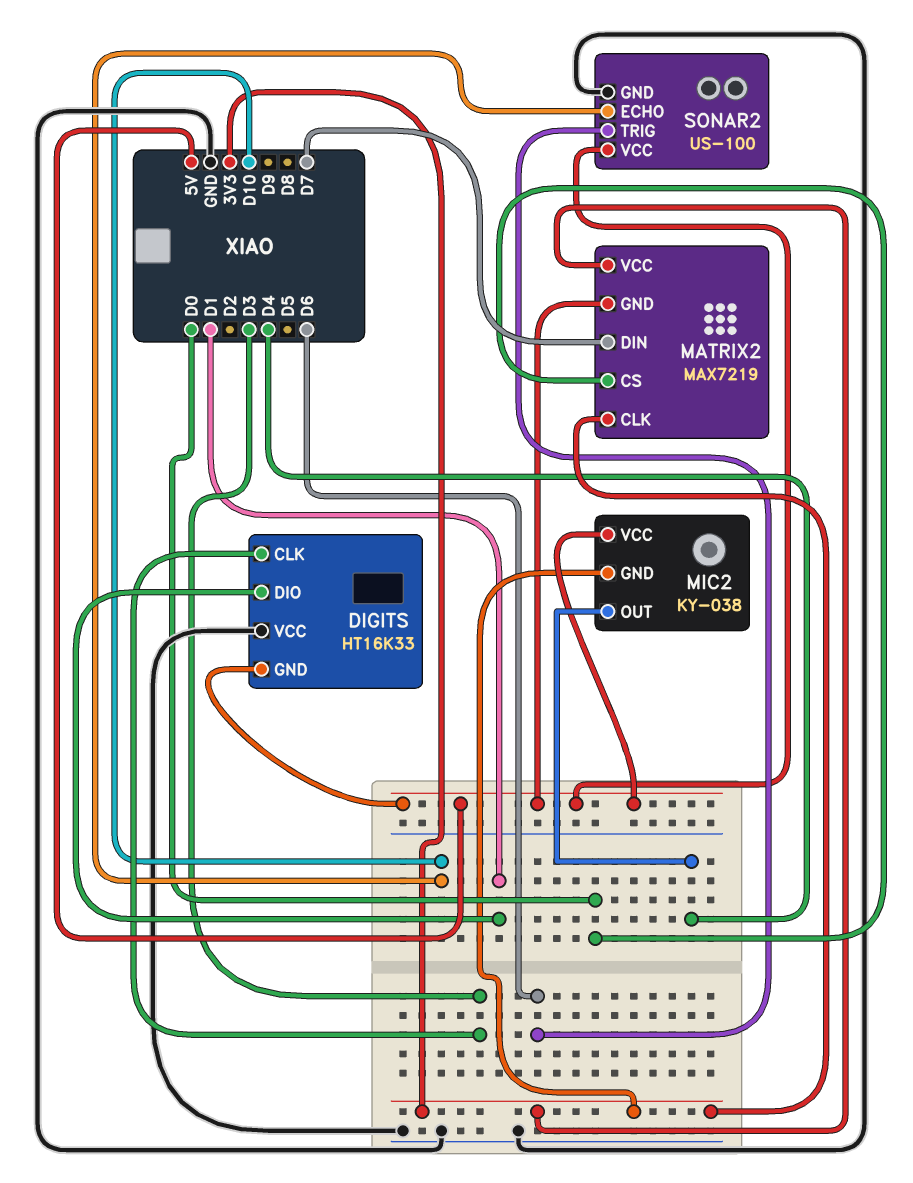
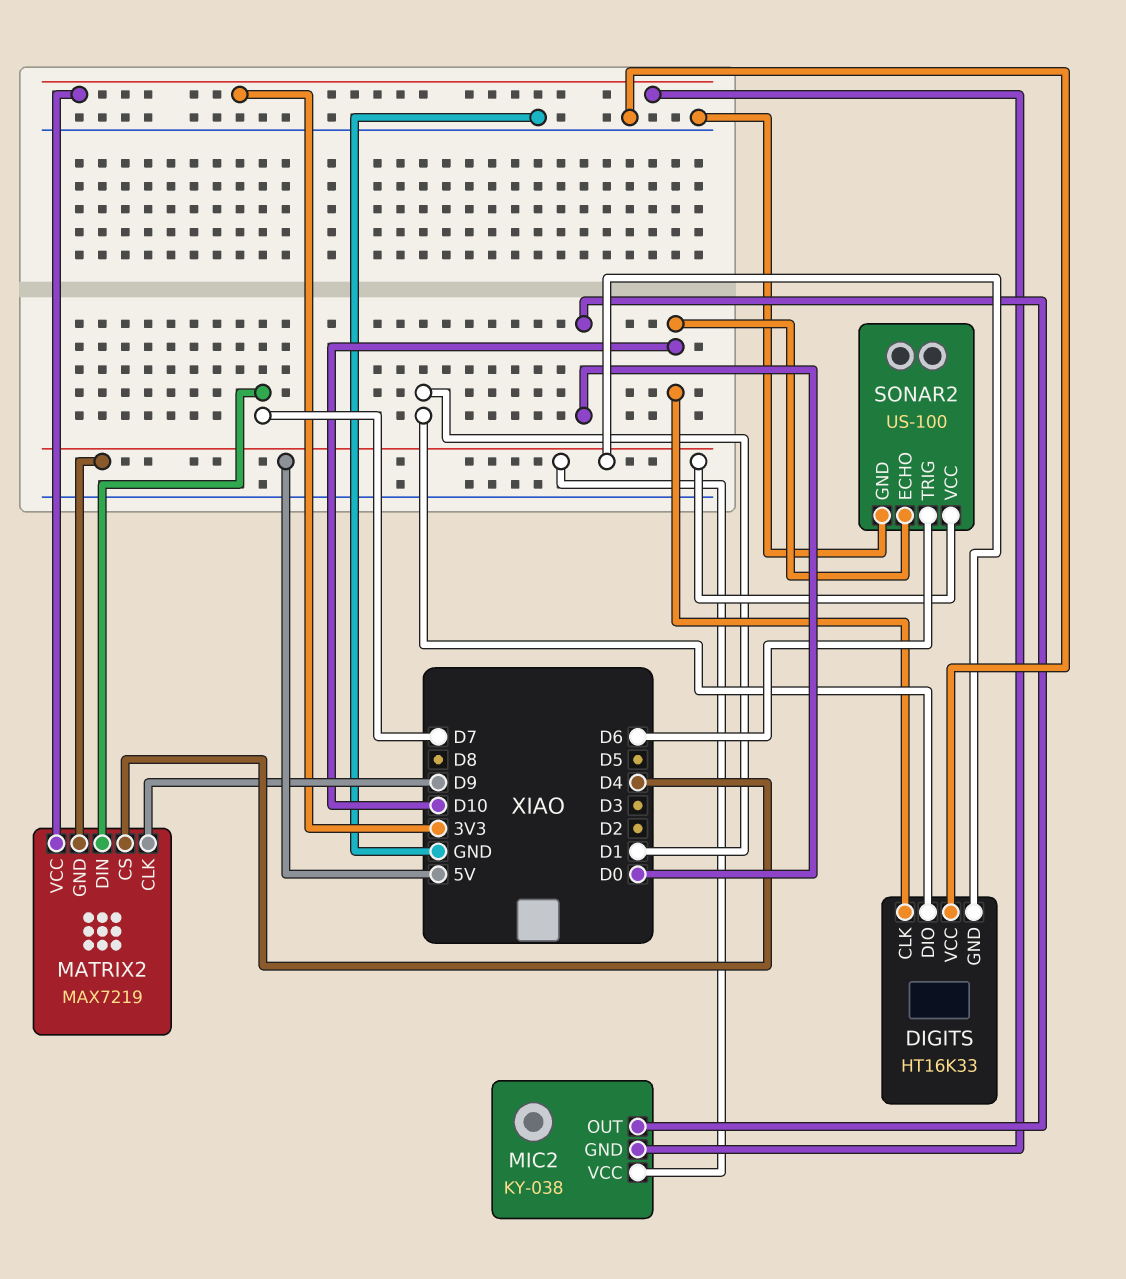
DIGITS pin CLK: D3 -> D10
MATRIX2 pin CLK: 3V3 -> D9
MATRIX2 pin CS: D0 -> D4
MIC2 pin OUT: D4 -> D0

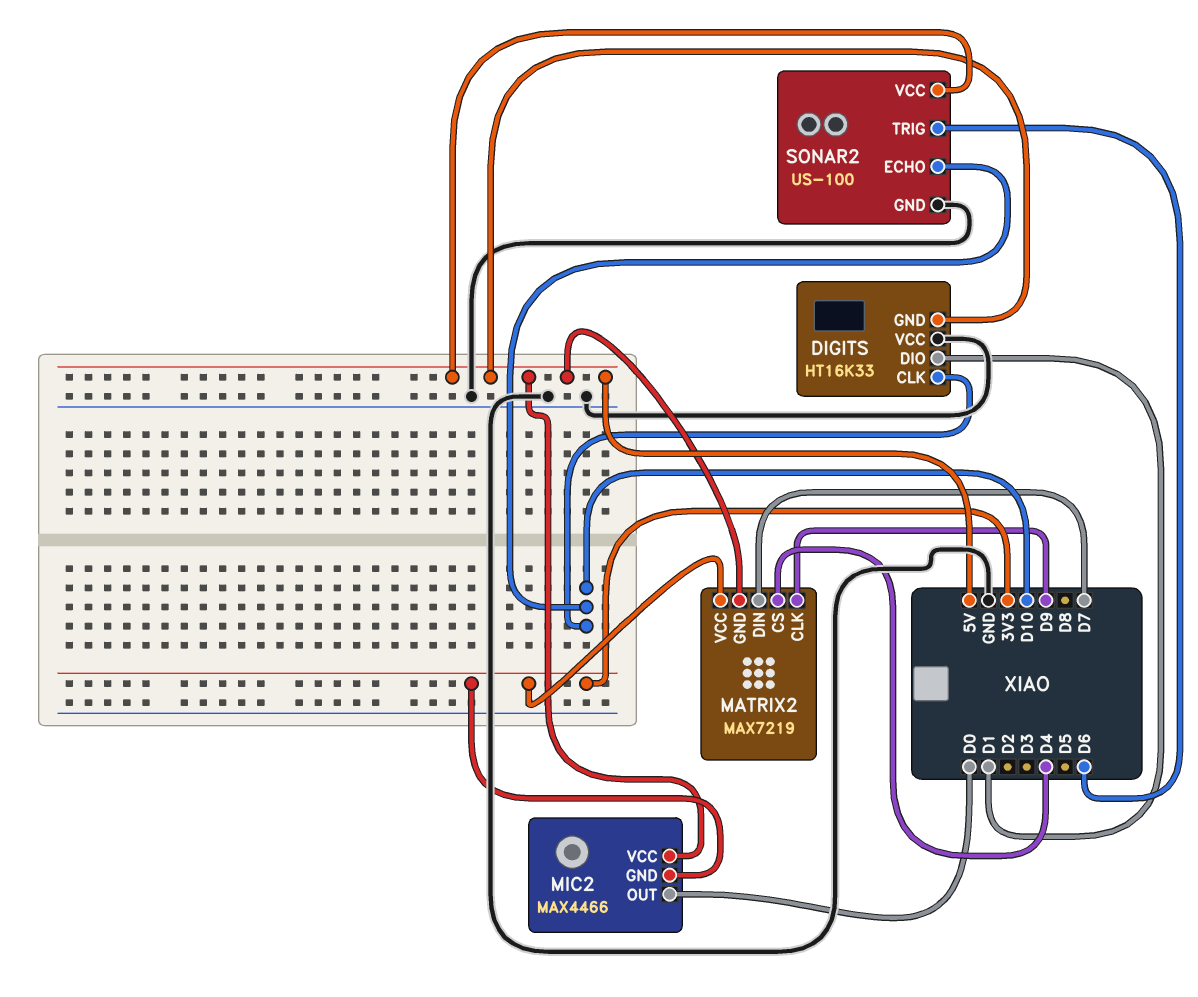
MIC2: KY-038 -> MAX4466

